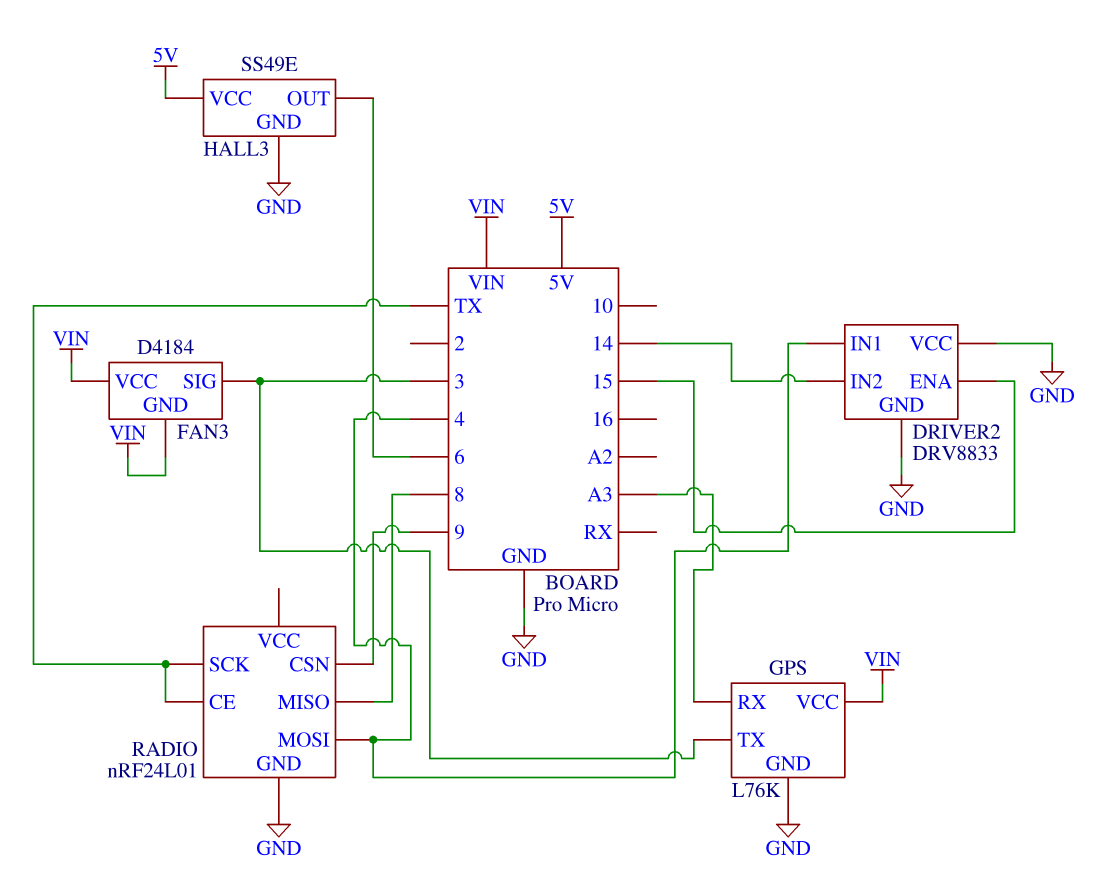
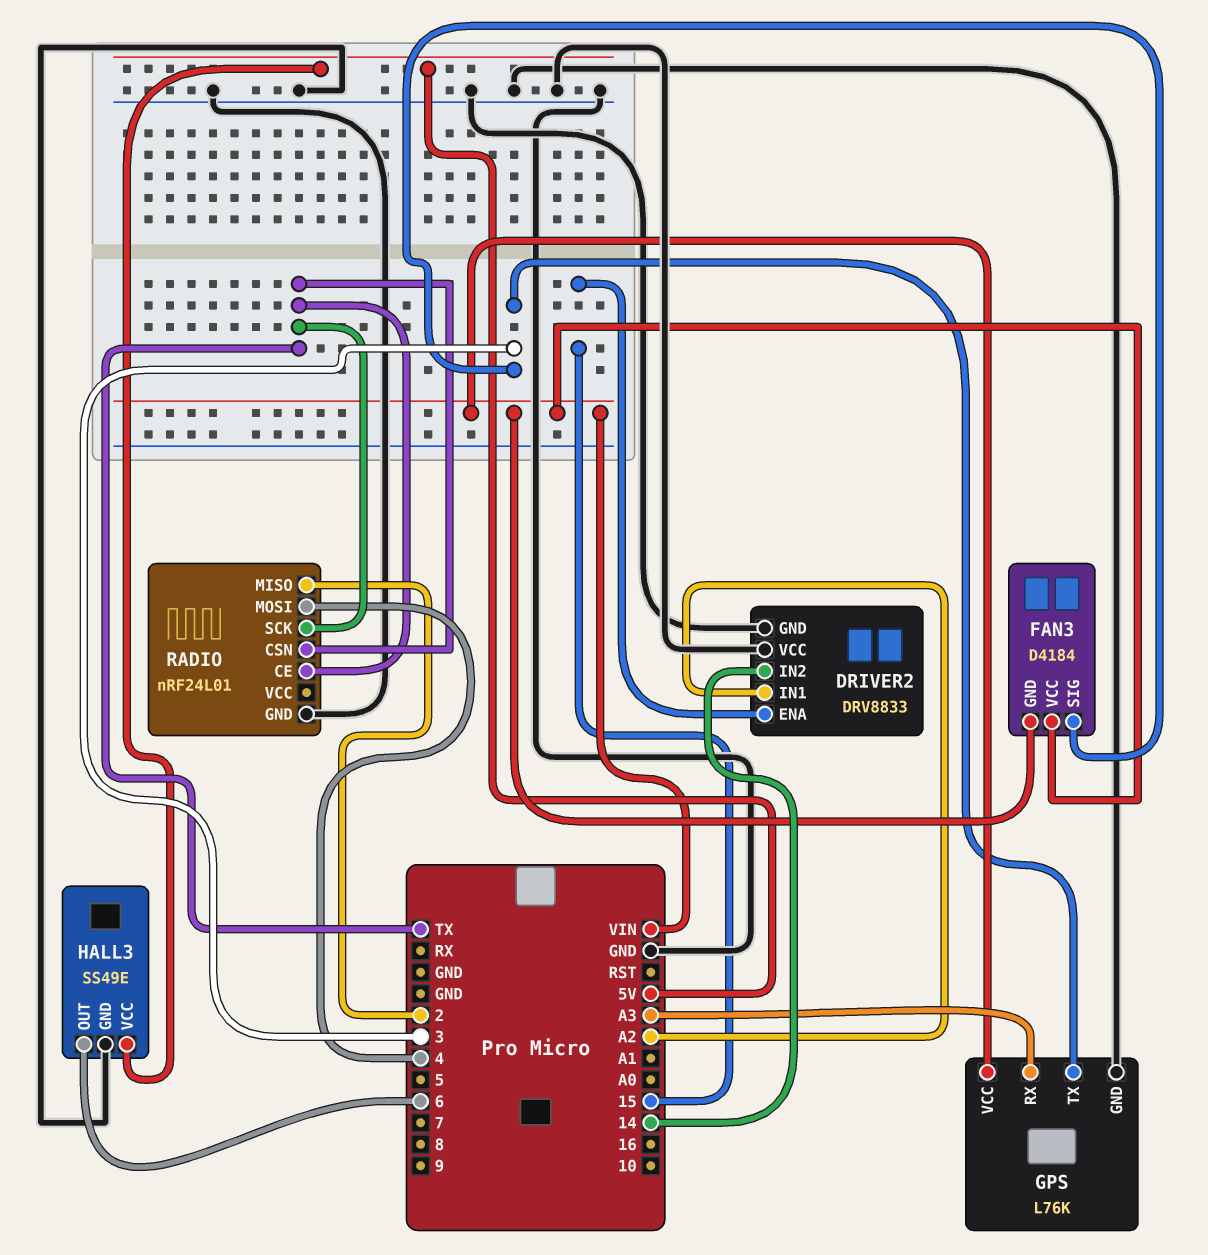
DRIVER2 pin IN1: 4 -> A2
RADIO pin CSN: 9 -> TX
RADIO pin MISO: 8 -> 2

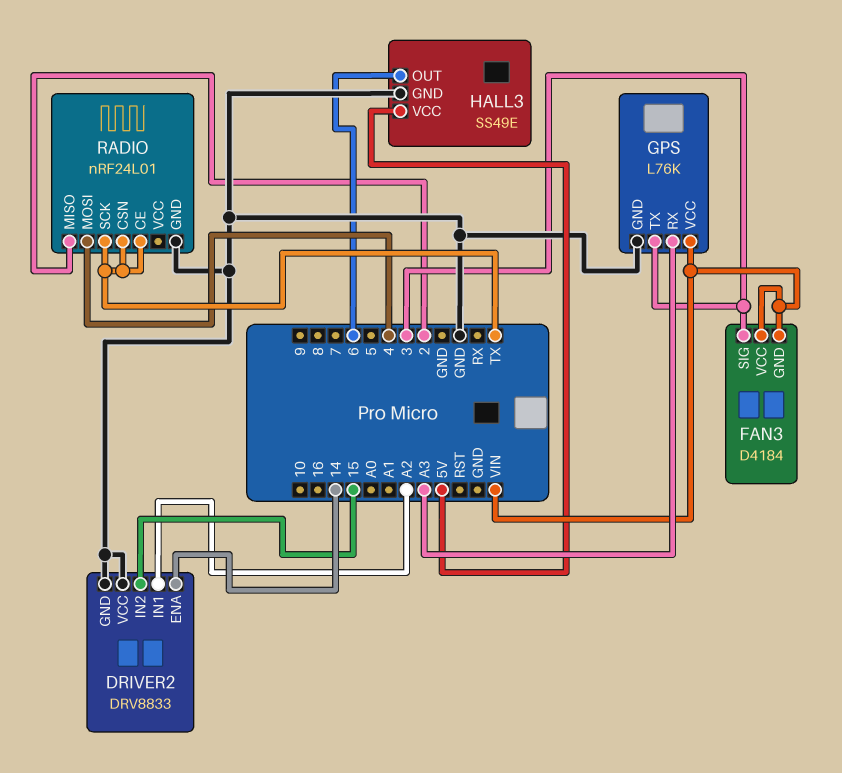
DRIVER2 pin ENA: 15 -> 14
DRIVER2 pin IN2: 14 -> 15

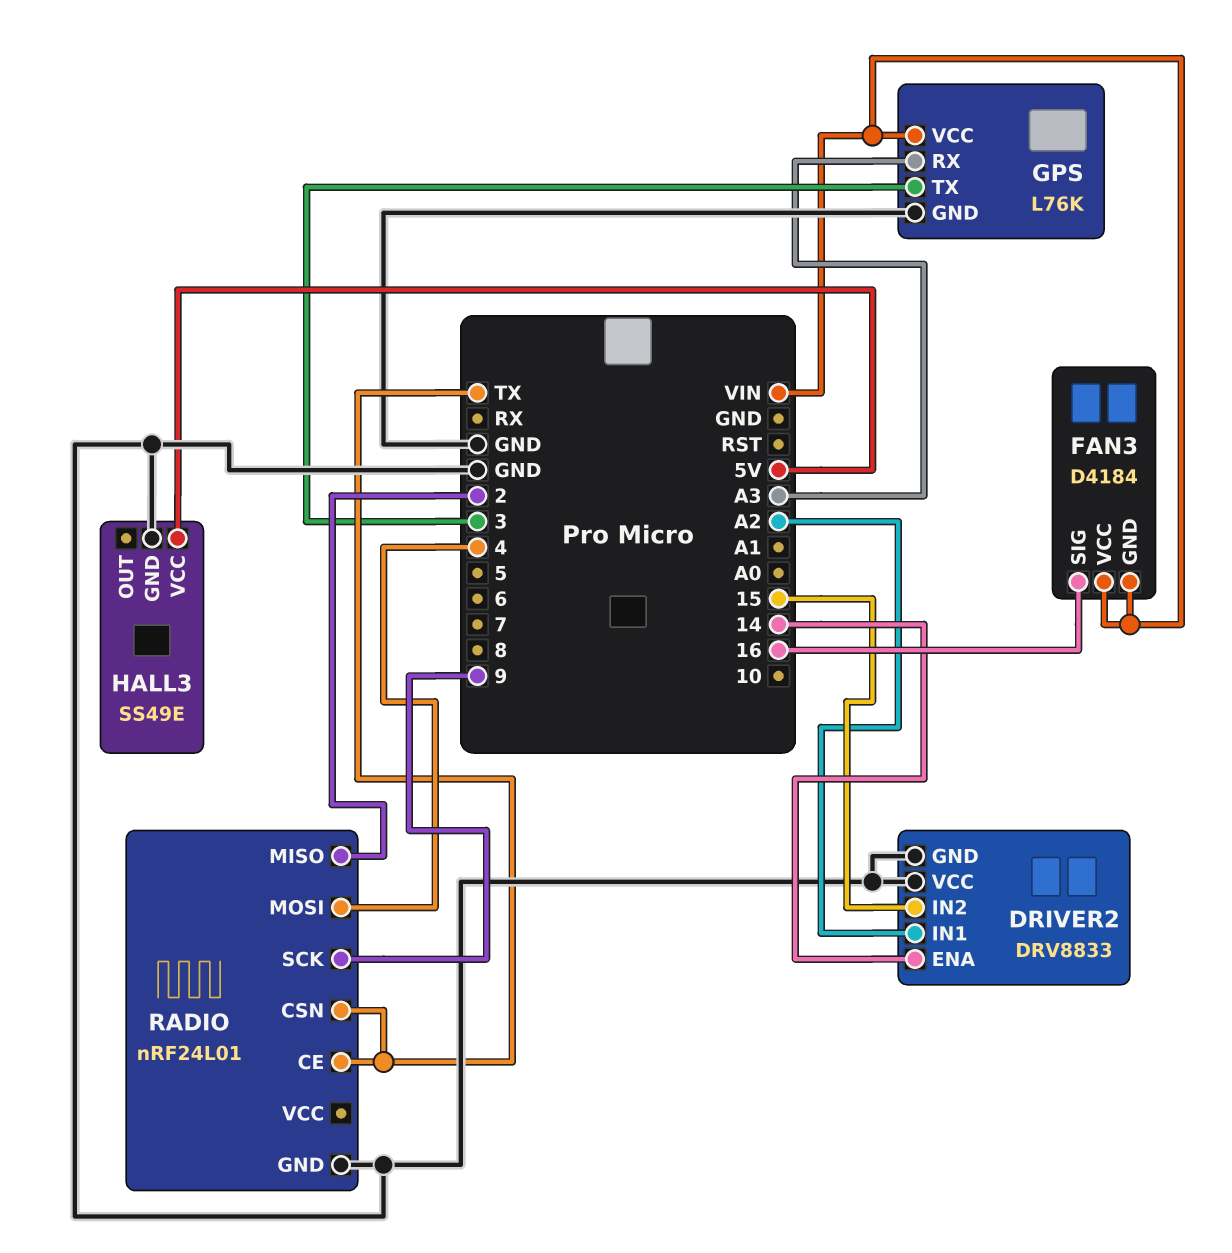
FAN3 pin SIG: 3 -> 16
HALL3 pin OUT: 6 -> none
RADIO pin SCK: TX -> 9

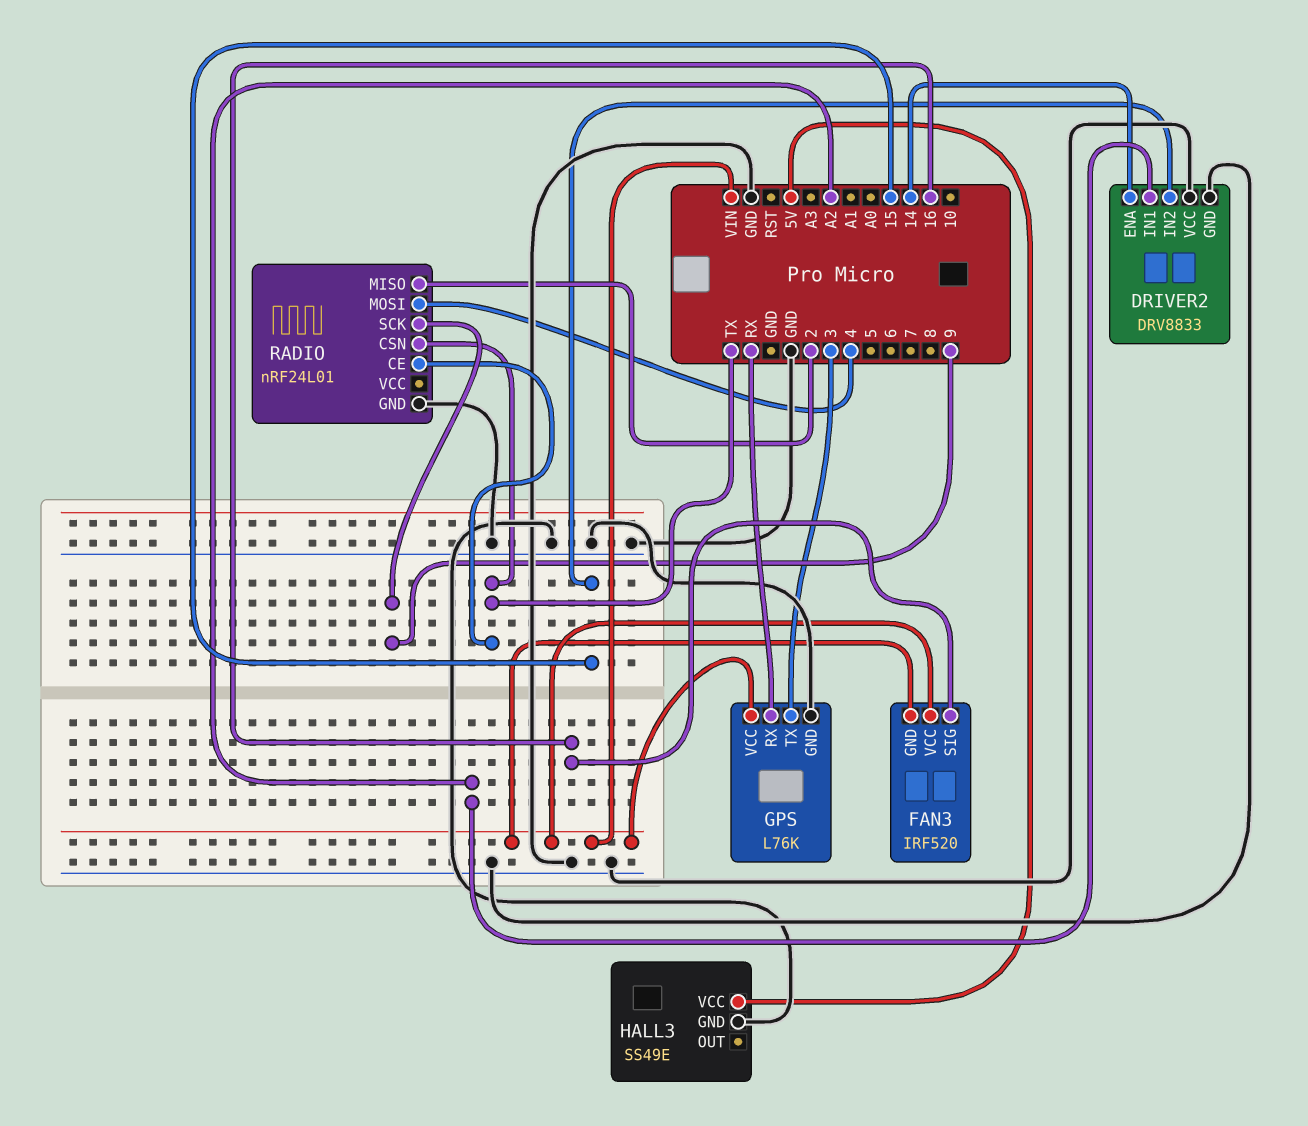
FAN3: D4184 -> IRF520
GPS pin RX: A3 -> RX

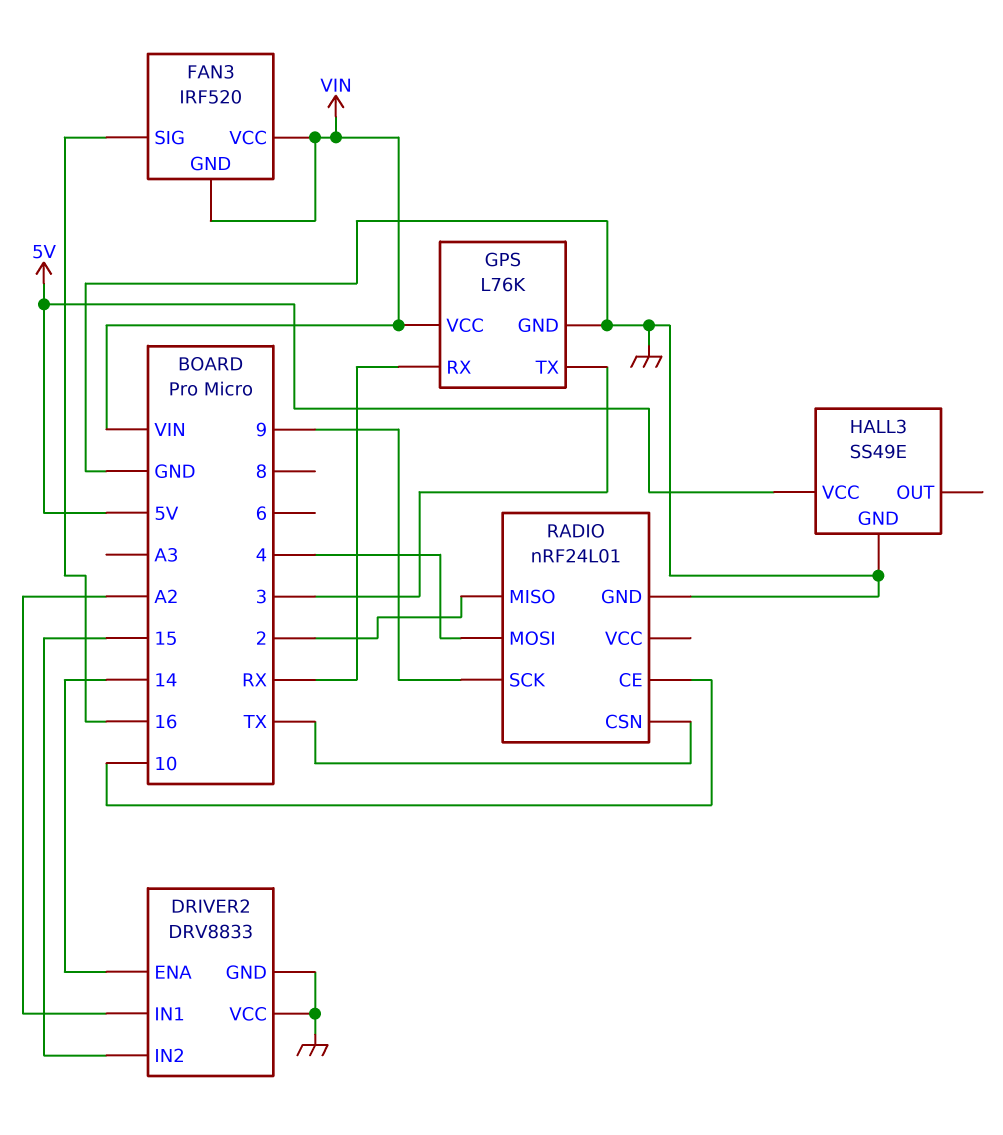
RADIO pin CE: TX -> 10

